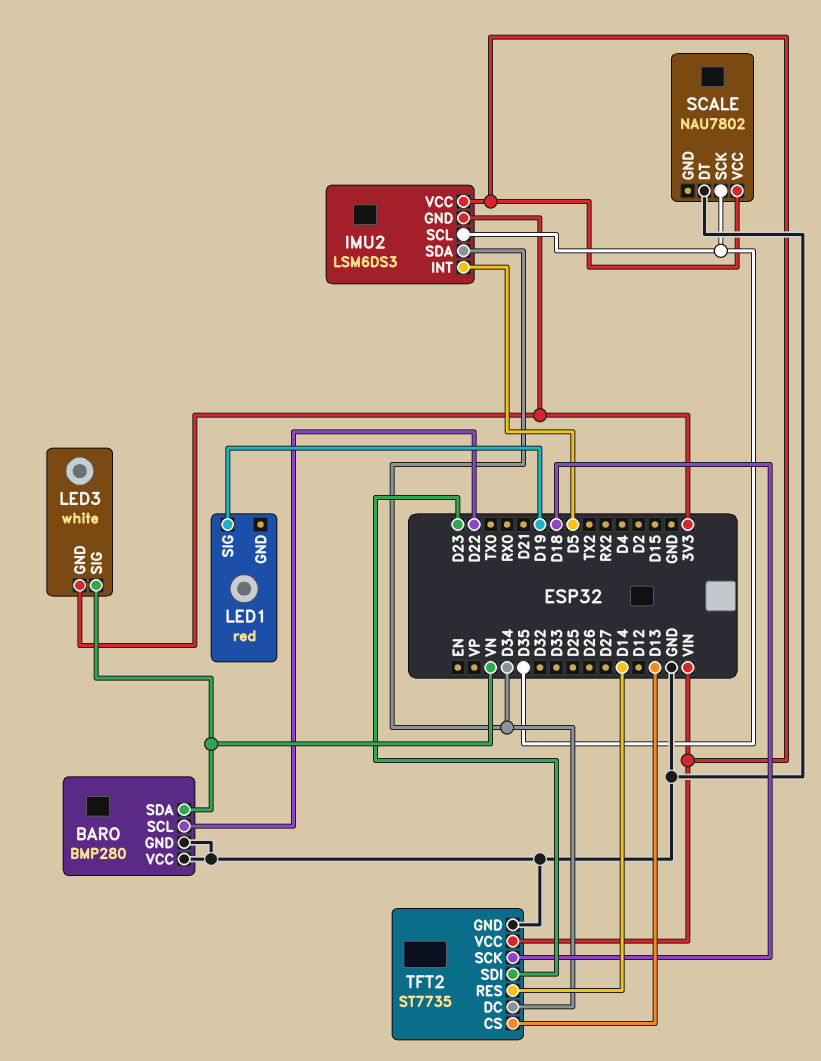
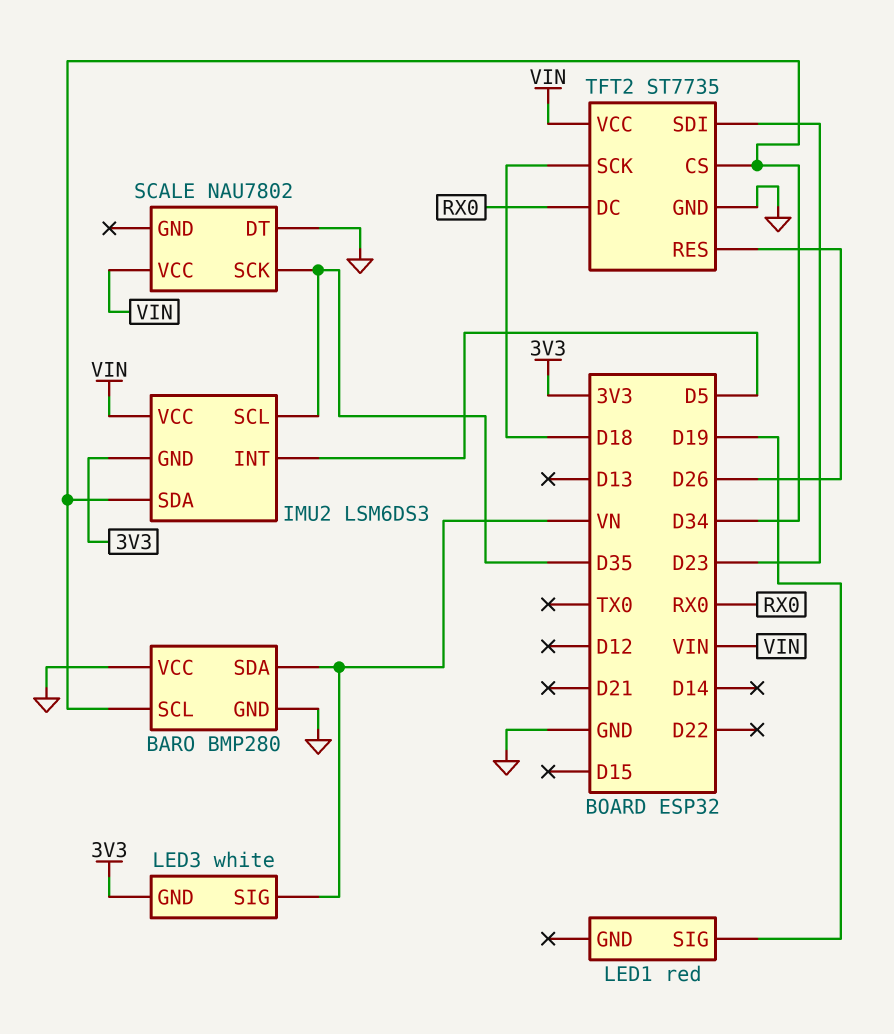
BARO pin SCL: D22 -> D34
TFT2 pin CS: D13 -> D34
TFT2 pin DC: D34 -> RX0
TFT2 pin RES: D14 -> D26

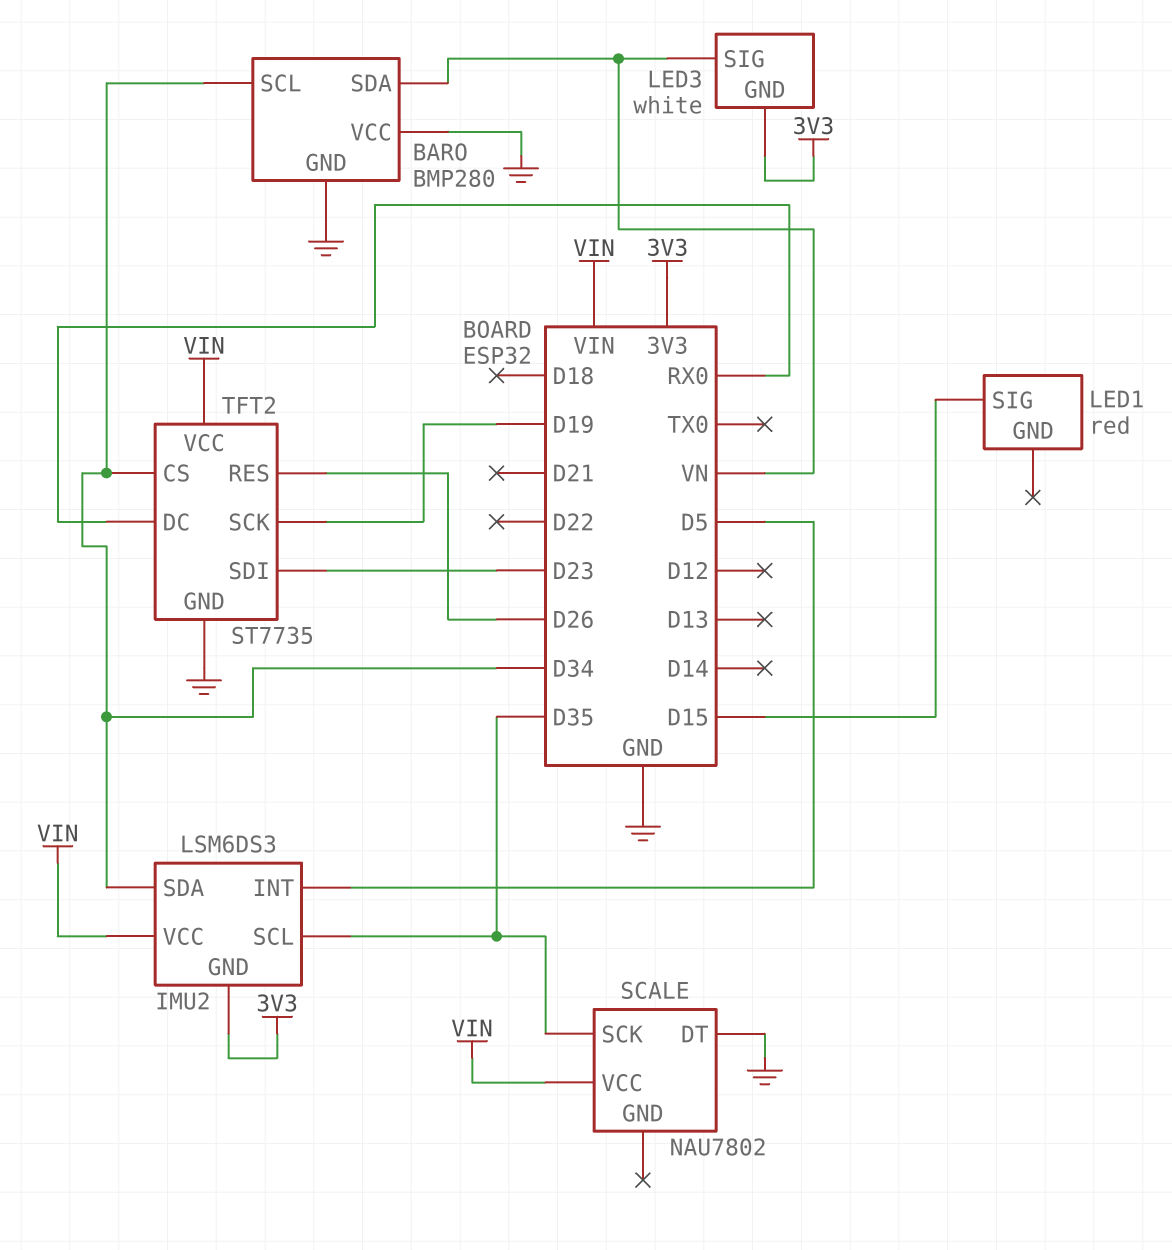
LED1 pin SIG: D19 -> D15
TFT2 pin SCK: D18 -> D19

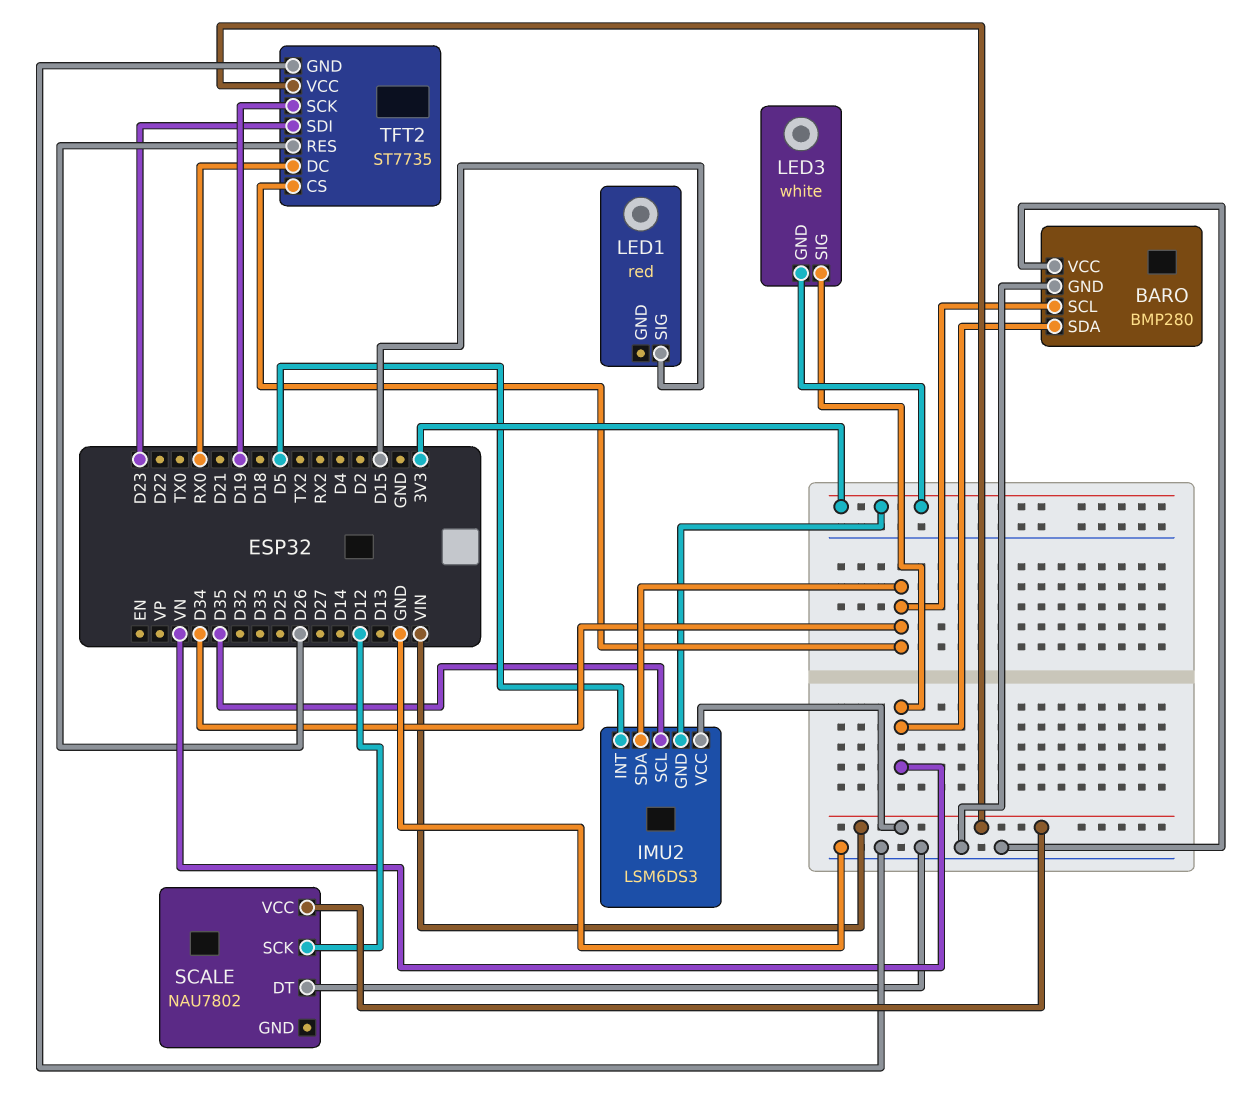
SCALE pin SCK: D35 -> D12

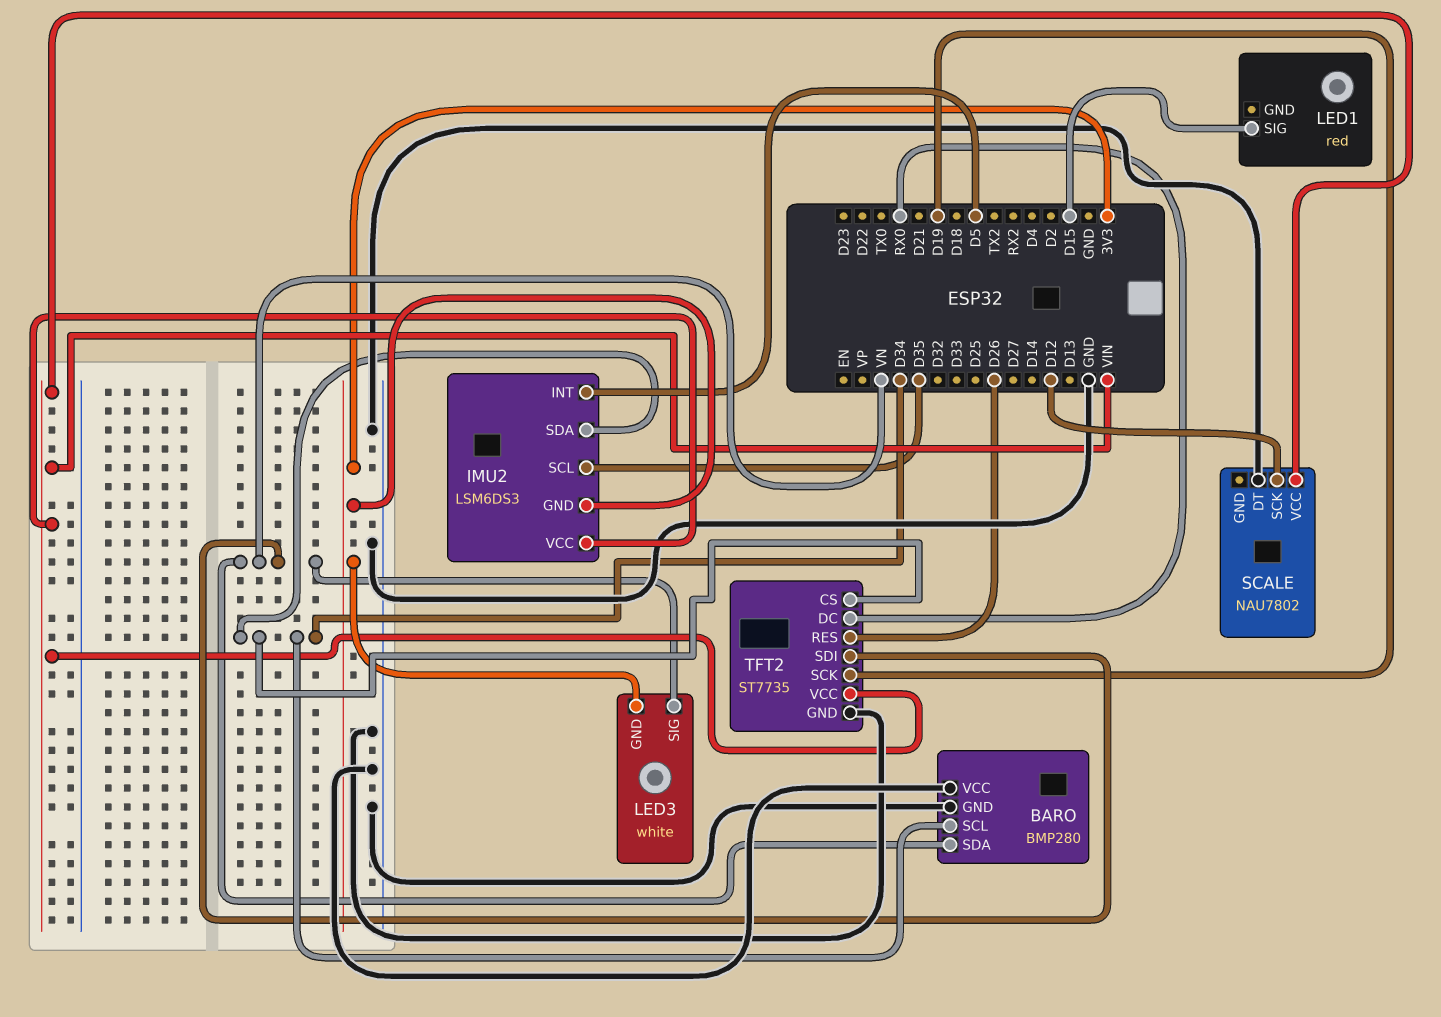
TFT2 pin SDI: D23 -> VN

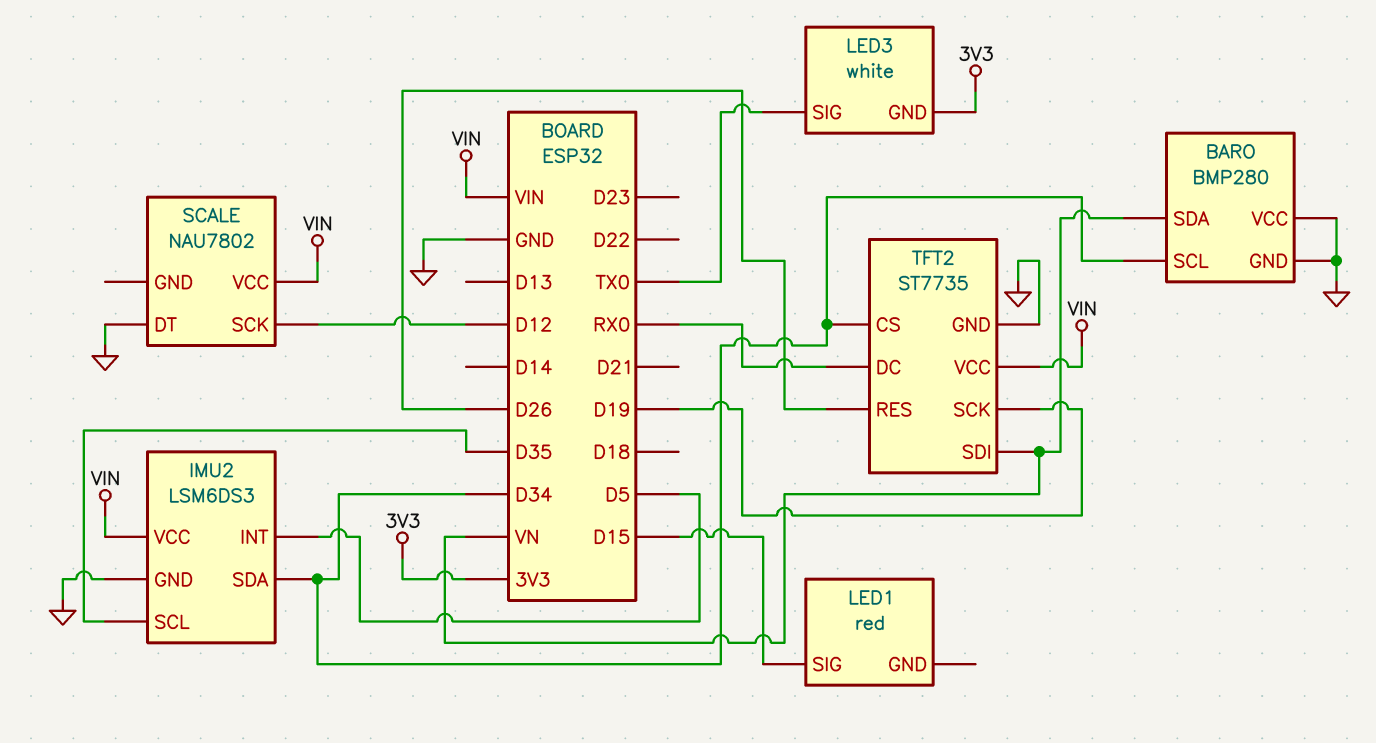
IMU2 pin GND: 3V3 -> GND
LED3 pin SIG: VN -> TX0

